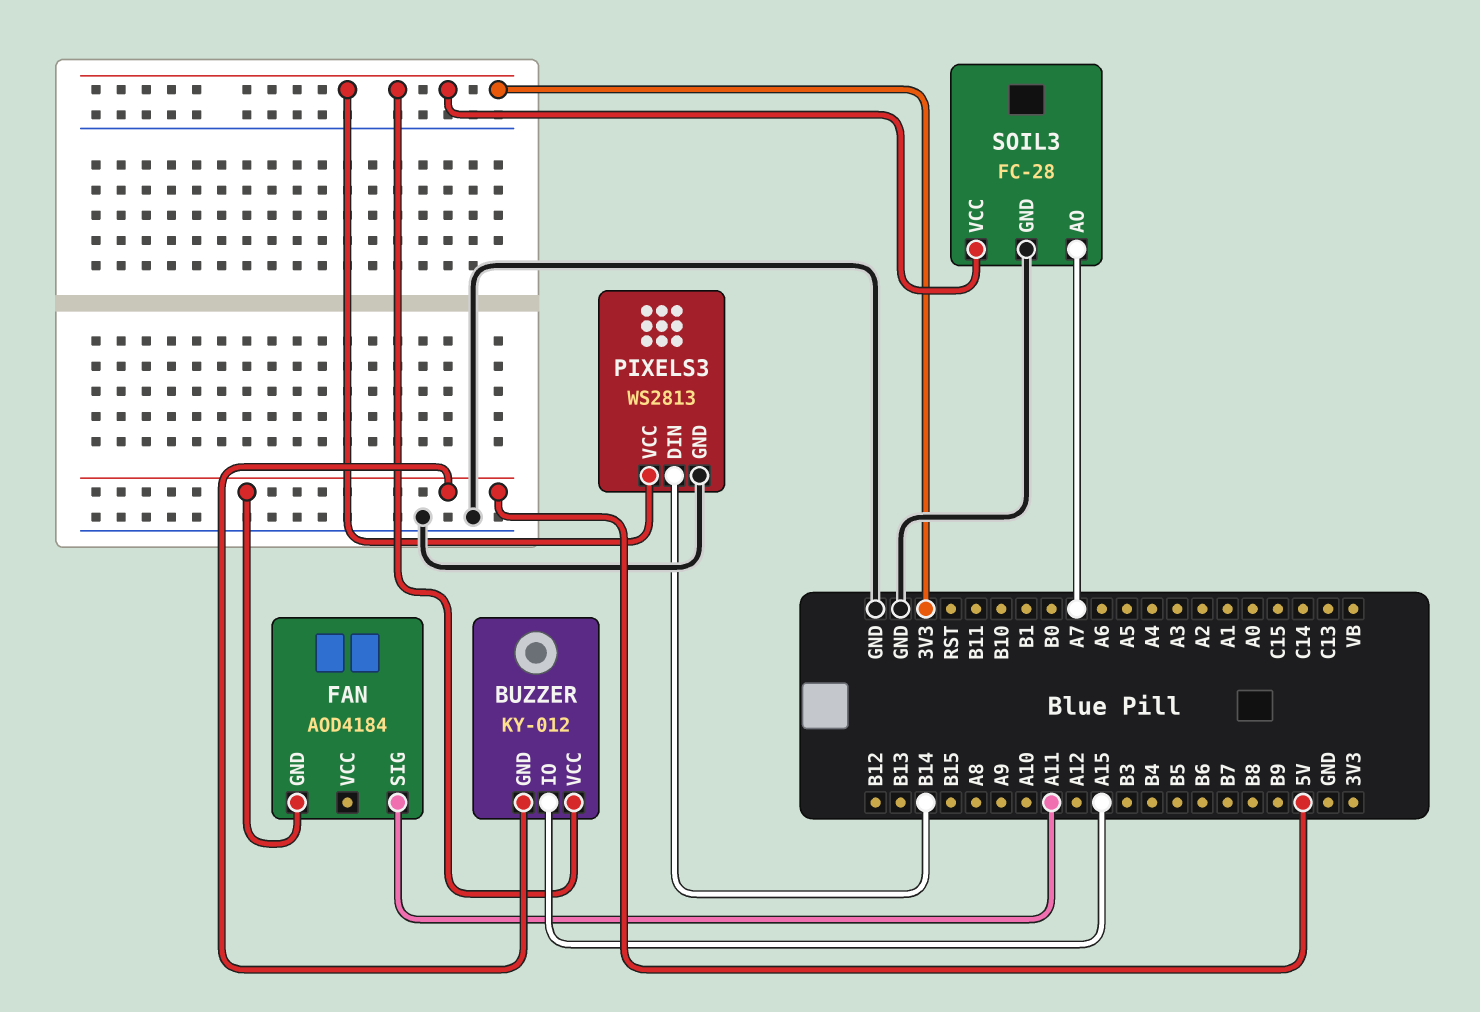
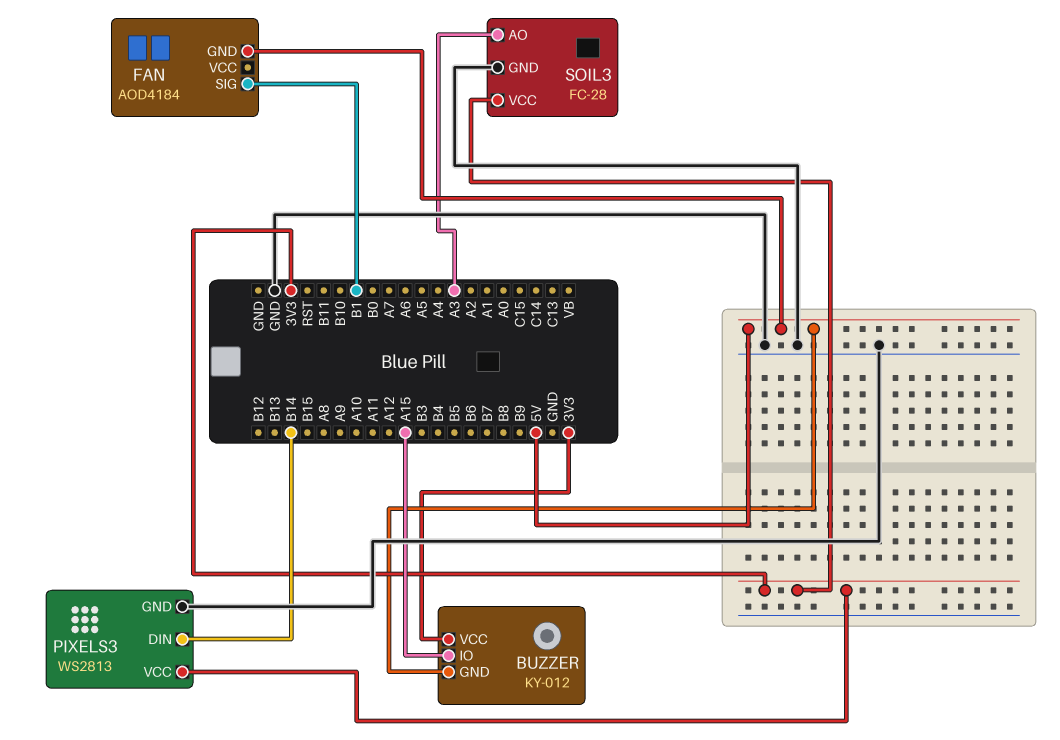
FAN pin SIG: A11 -> B1
SOIL3 pin AO: A7 -> A3

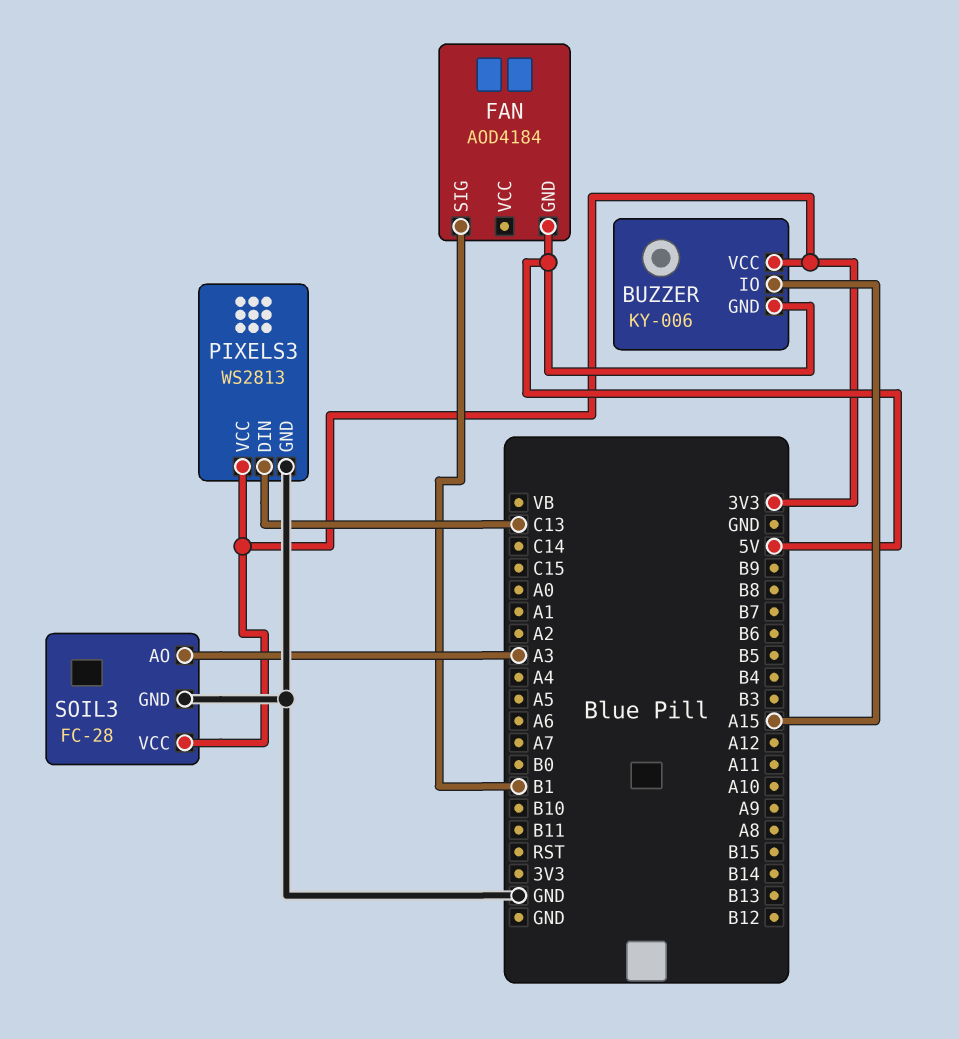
BUZZER: KY-012 -> KY-006
PIXELS3 pin DIN: B14 -> C13

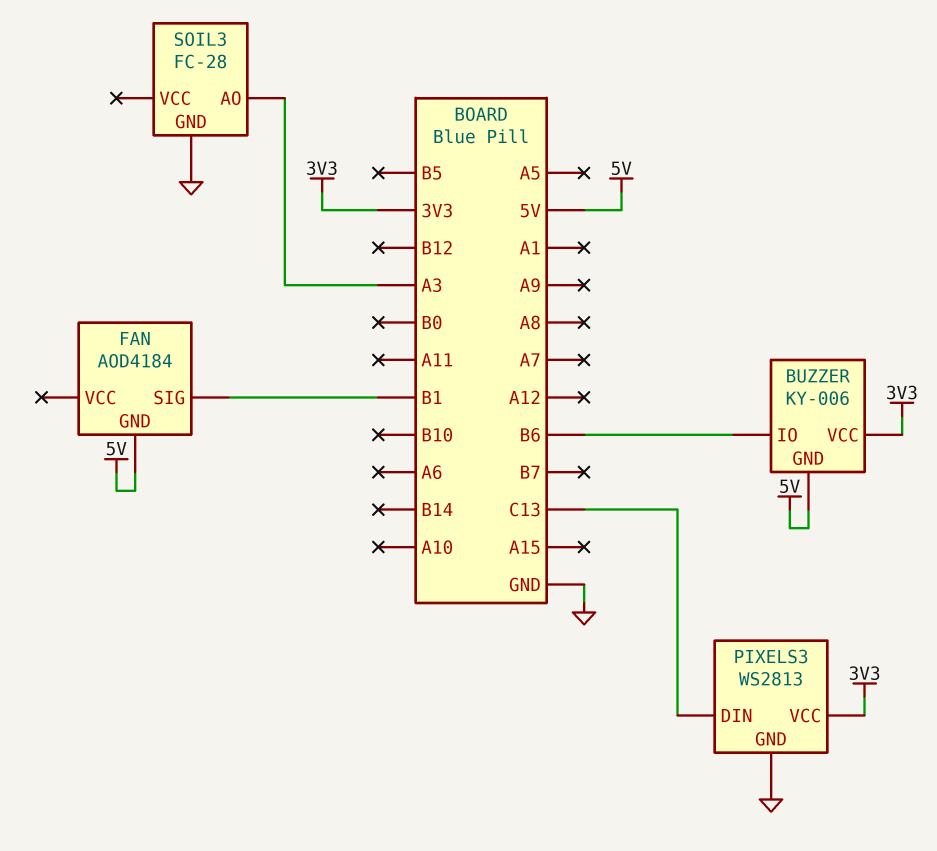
BUZZER pin IO: A15 -> B6
SOIL3 pin VCC: 3V3 -> none

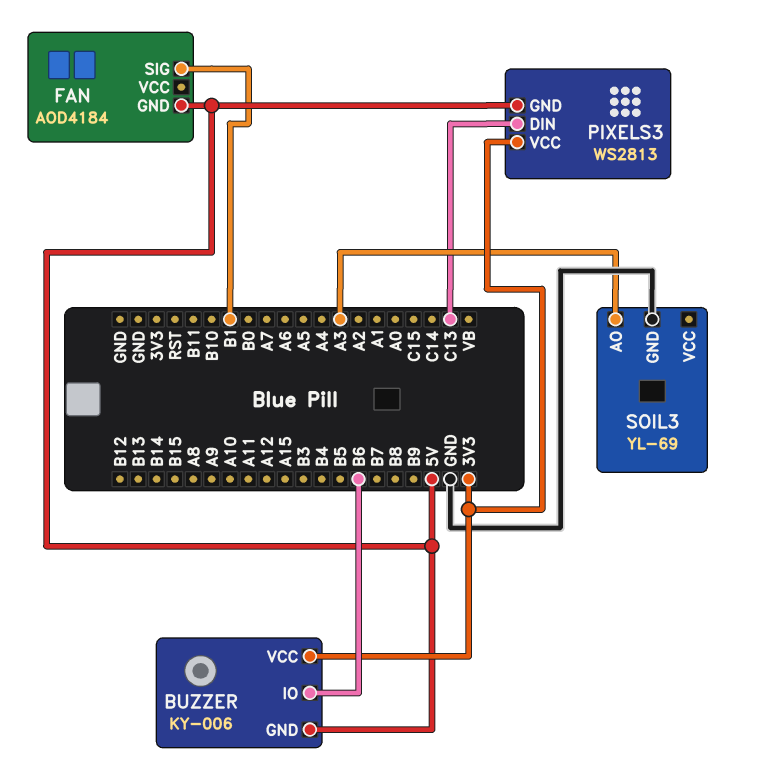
PIXELS3 pin GND: GND -> 5V
SOIL3: FC-28 -> YL-69

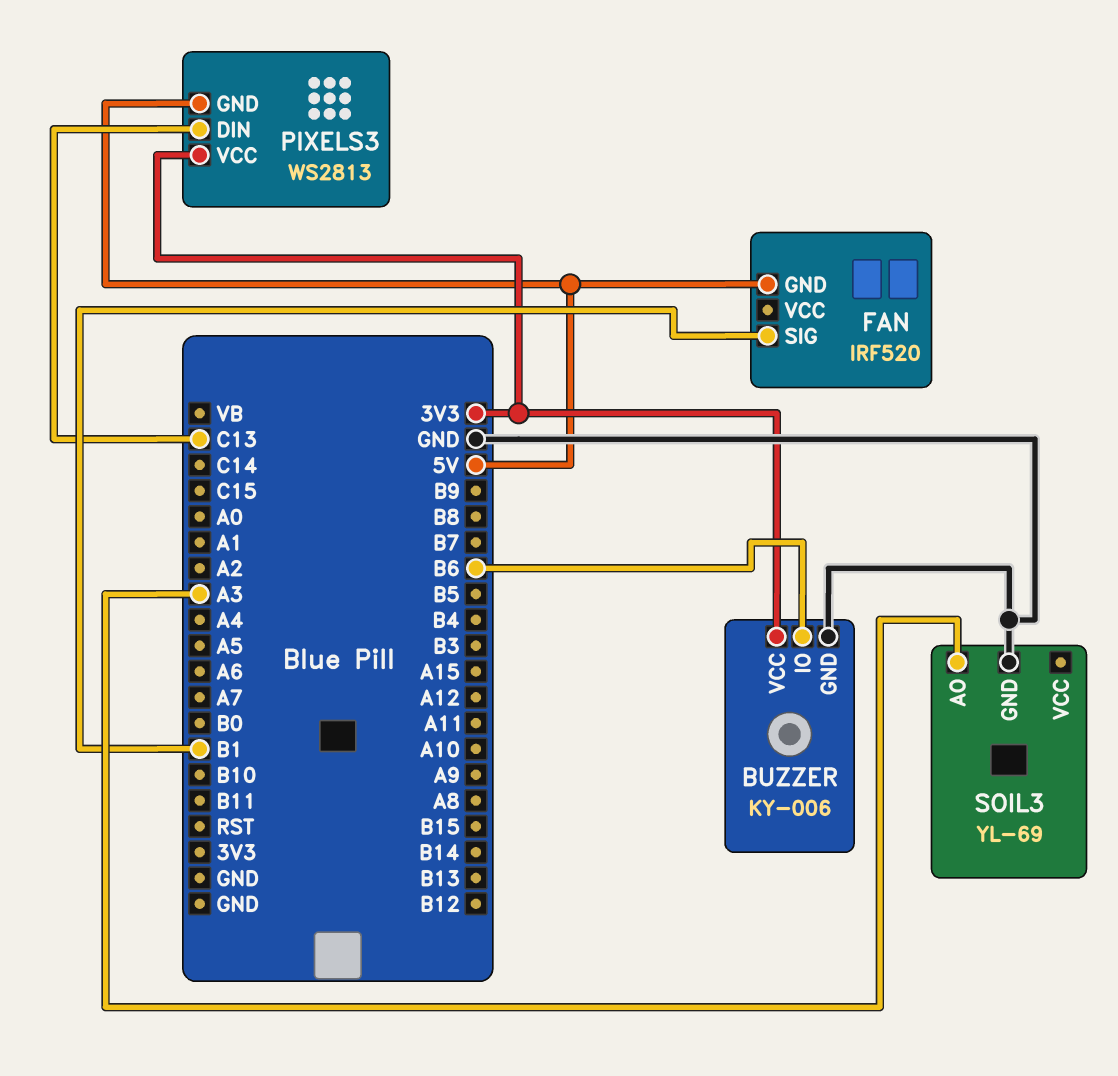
BUZZER pin GND: 5V -> GND
FAN: AOD4184 -> IRF520

